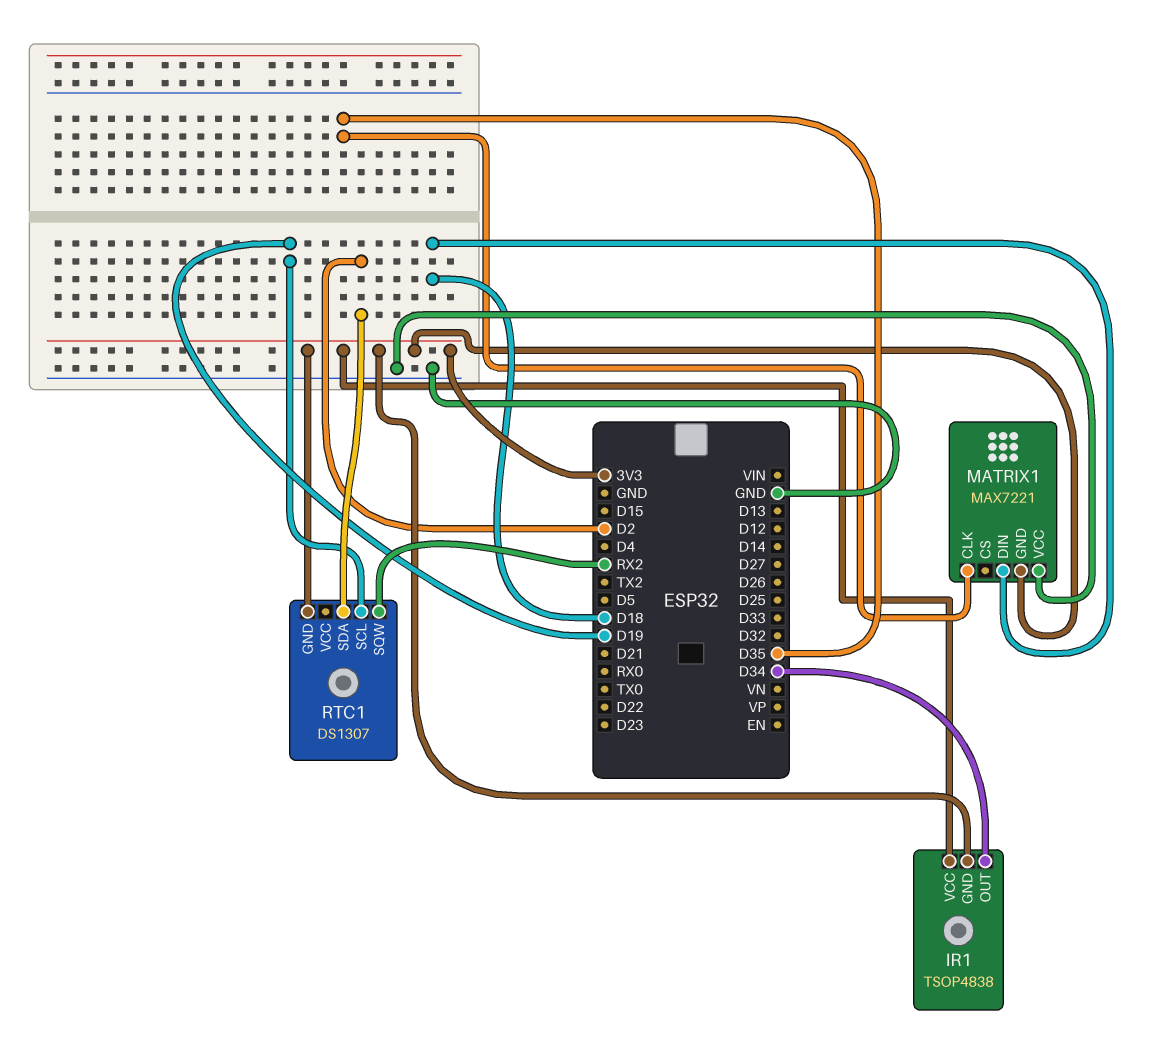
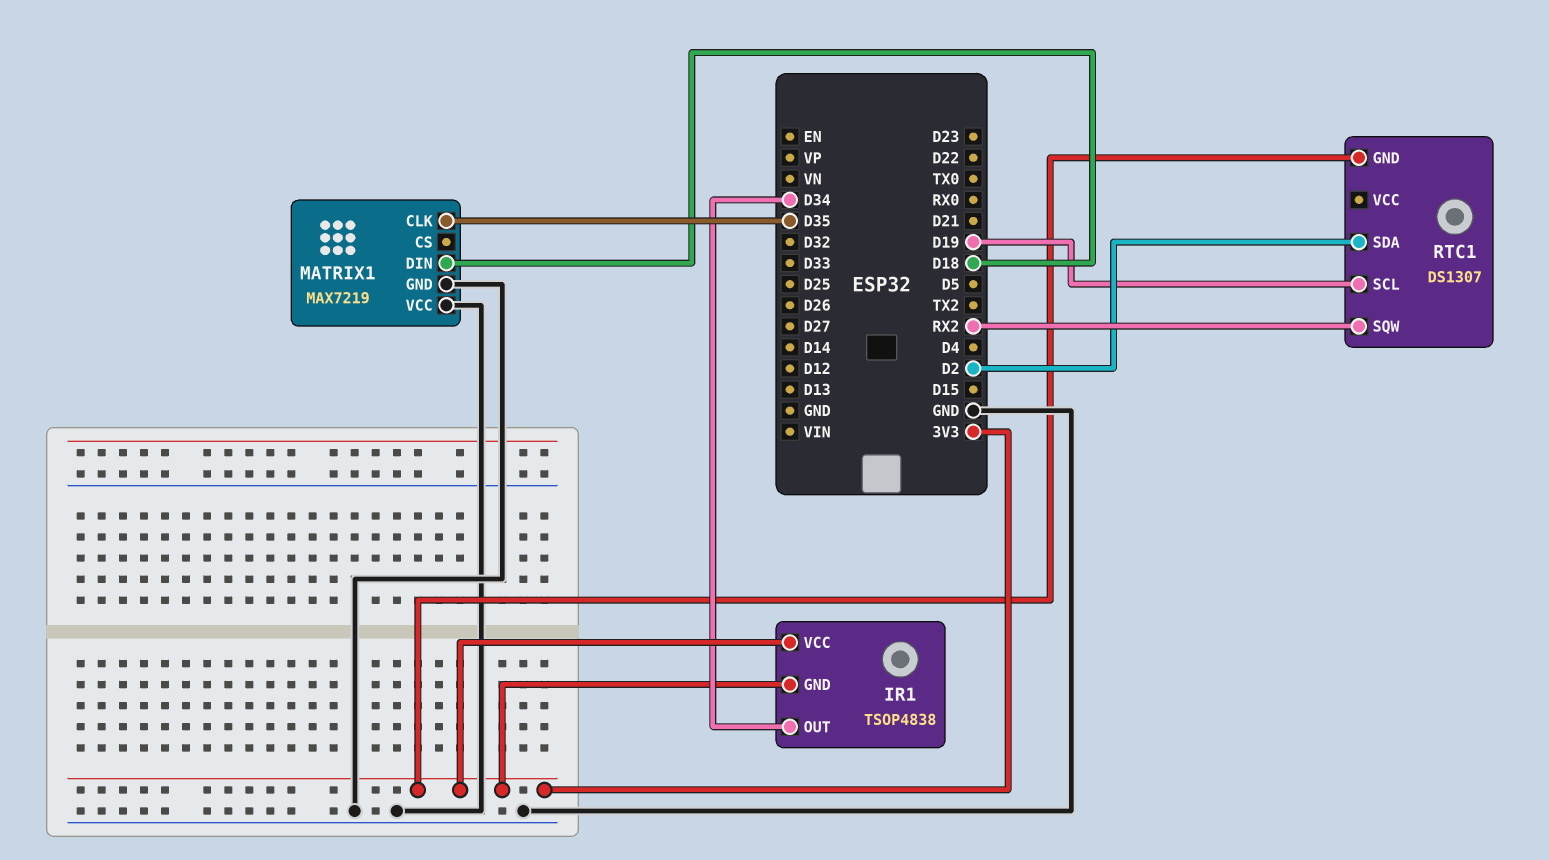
MATRIX1: MAX7221 -> MAX7219
MATRIX1 pin GND: 3V3 -> GND

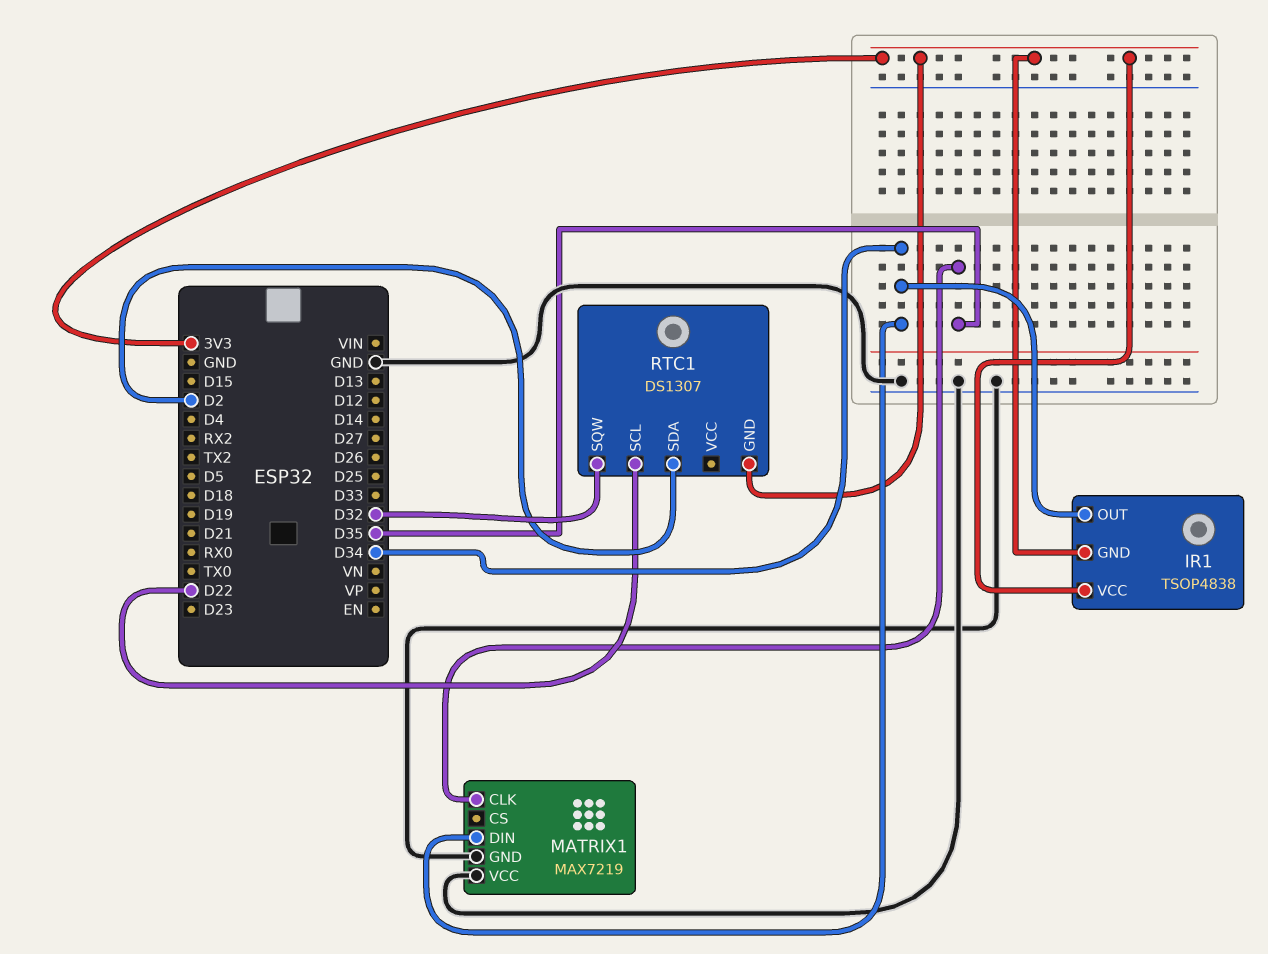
MATRIX1 pin DIN: D18 -> D34
RTC1 pin SCL: D19 -> D22
RTC1 pin SQW: RX2 -> D32

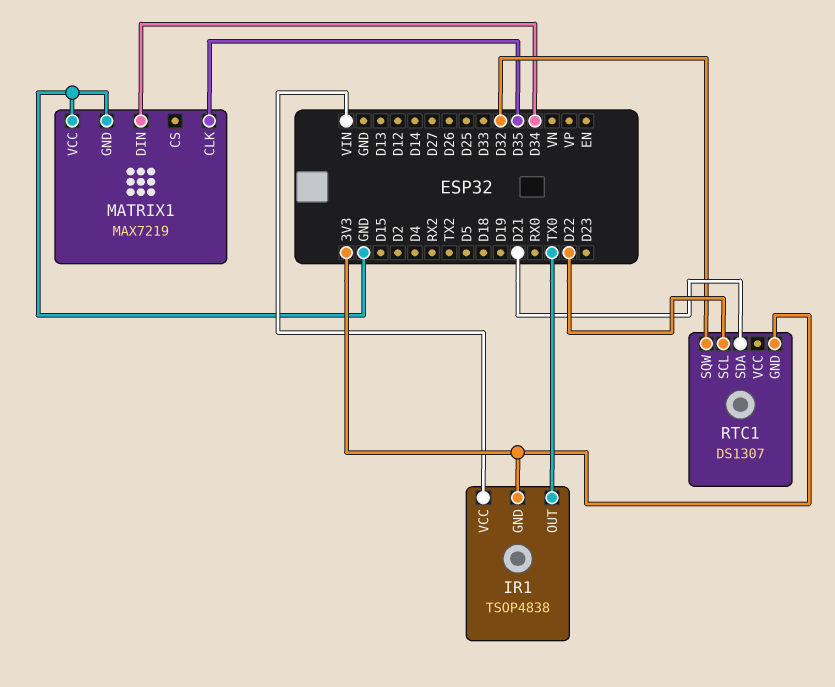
IR1 pin OUT: D34 -> TX0
IR1 pin VCC: 3V3 -> VIN
RTC1 pin SDA: D2 -> D21

